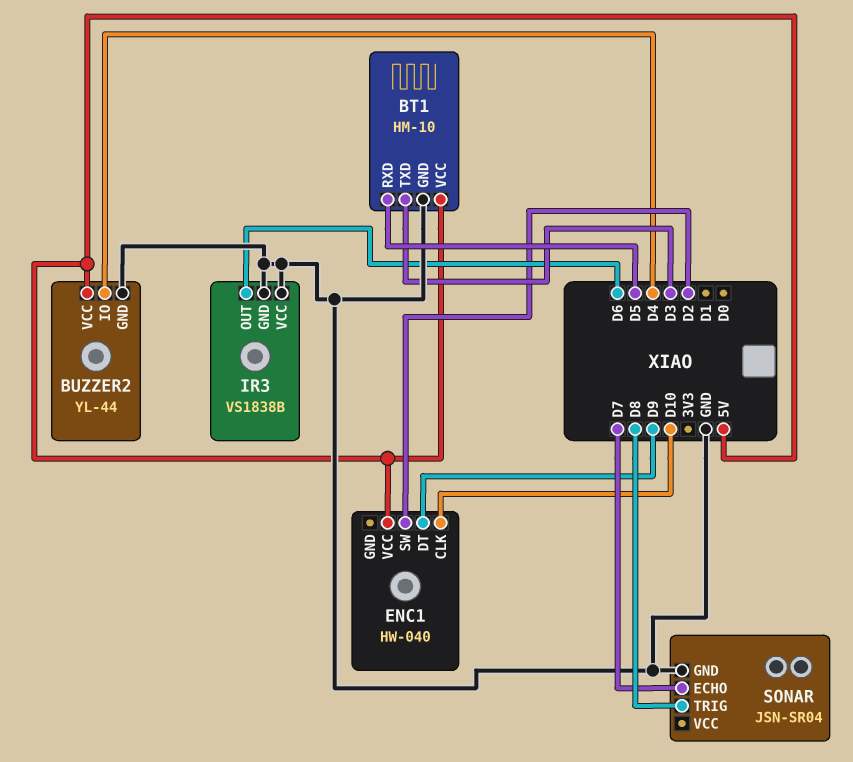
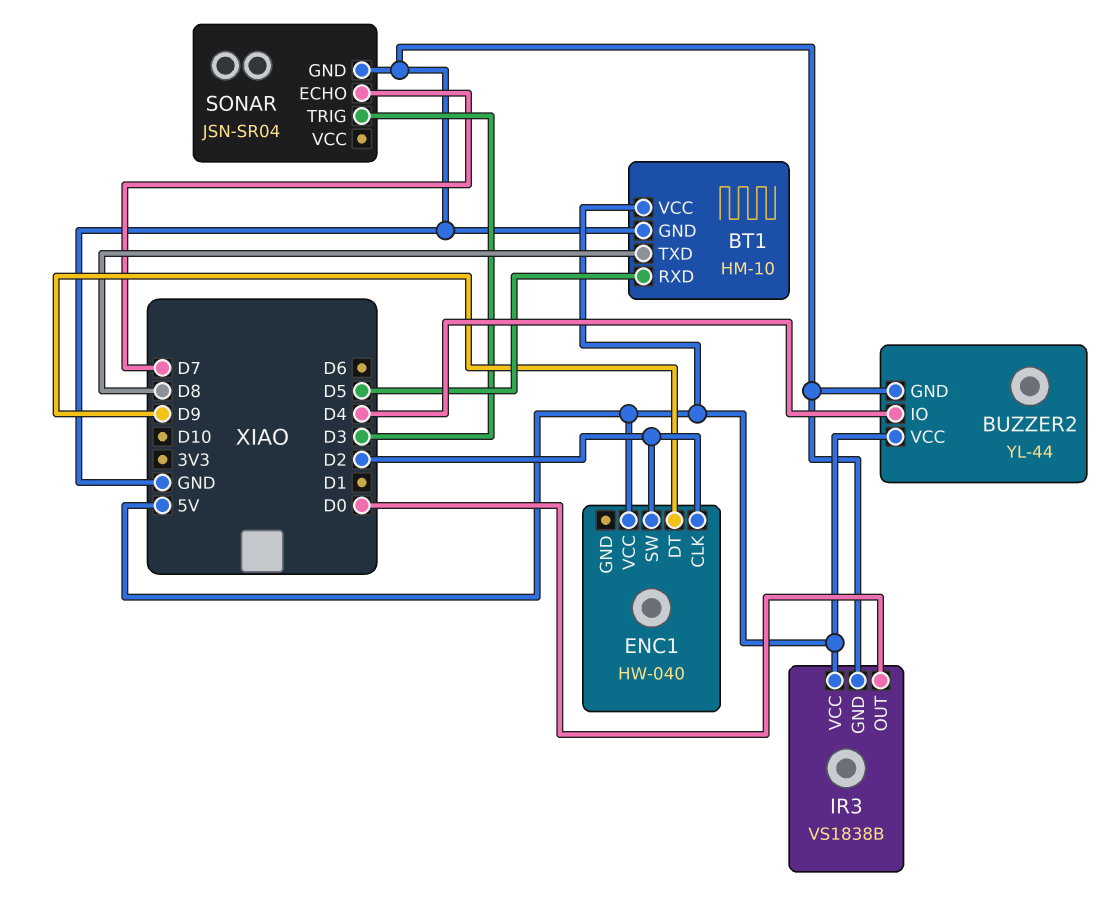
BT1 pin TXD: D3 -> D8
ENC1 pin CLK: D10 -> D2
IR3 pin OUT: D6 -> D0
IR3 pin VCC: GND -> 5V
SONAR pin TRIG: D8 -> D3

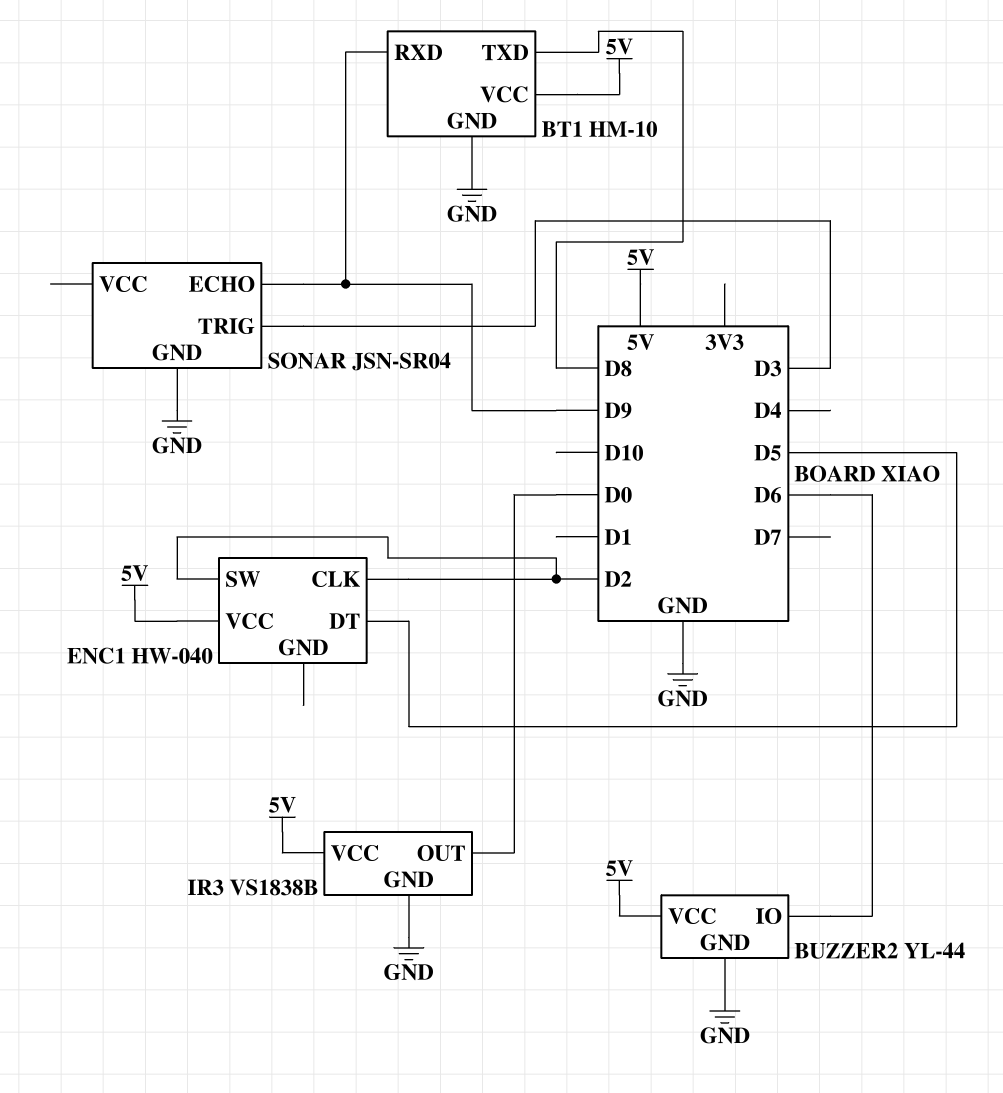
BT1 pin RXD: D5 -> D9
BUZZER2 pin IO: D4 -> D6
ENC1 pin DT: D9 -> D5
SONAR pin ECHO: D7 -> D9

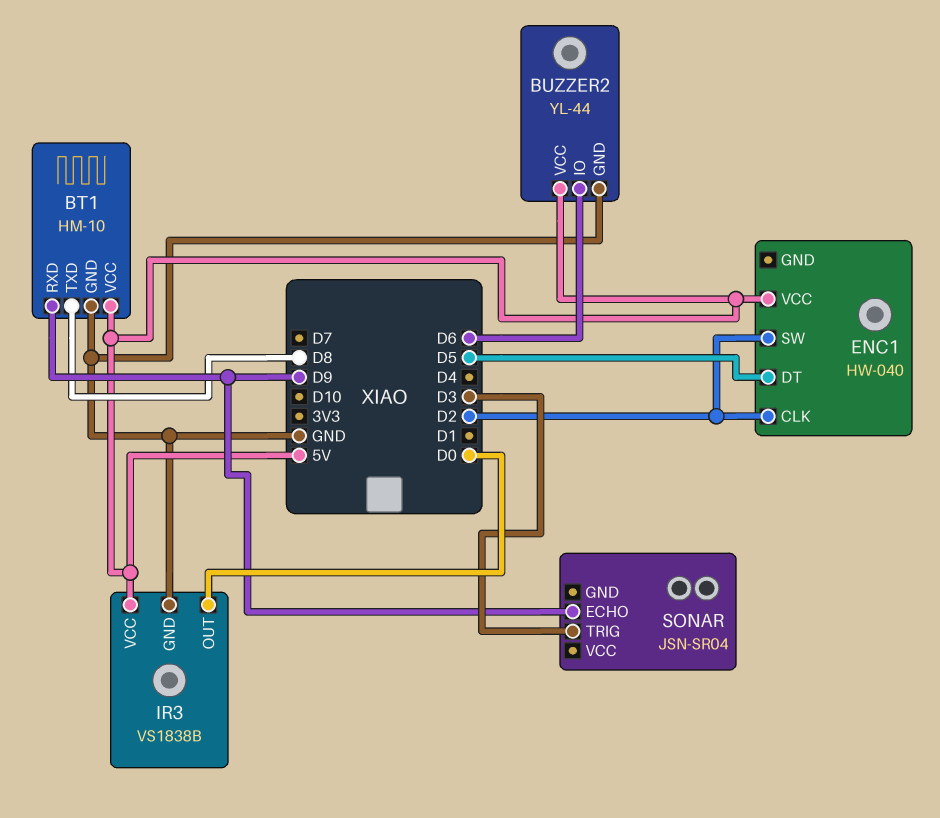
SONAR pin GND: GND -> none

